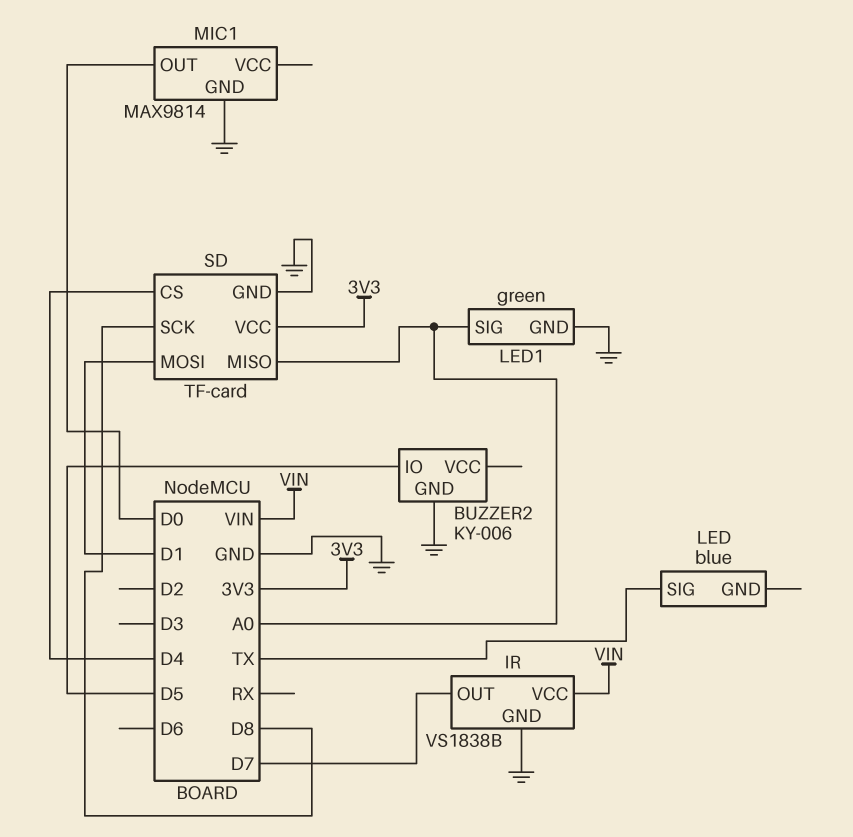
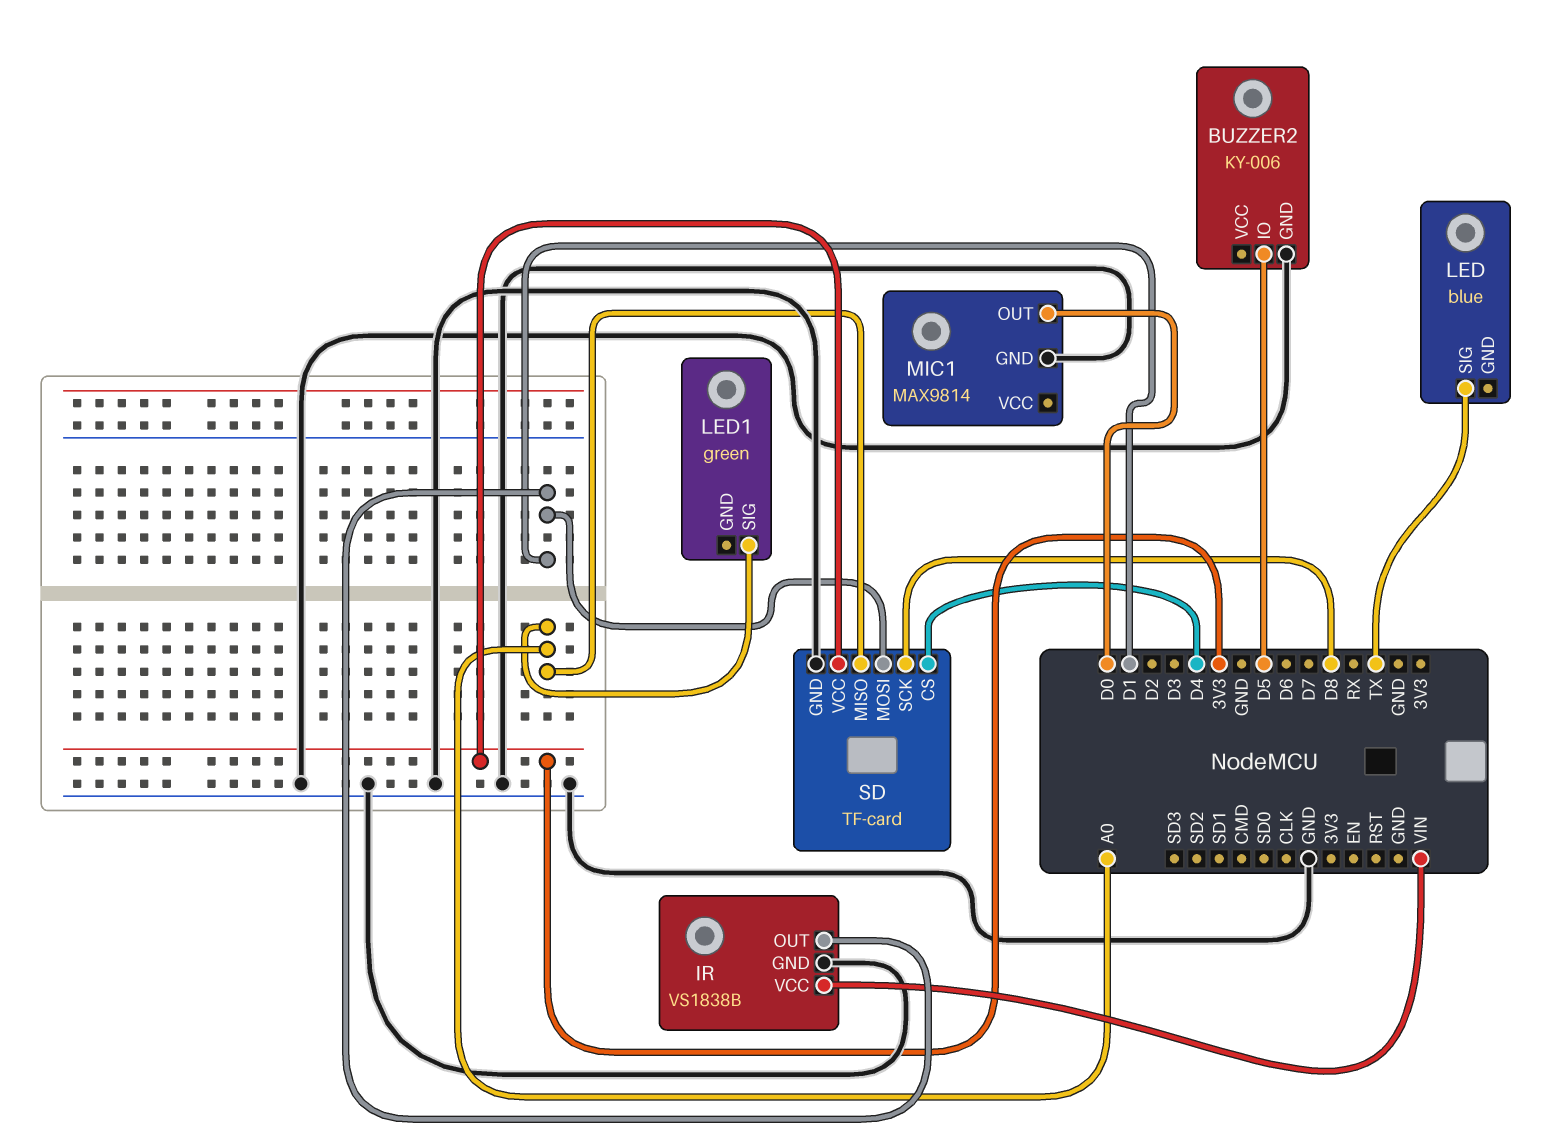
IR pin OUT: D7 -> D1
LED1 pin GND: GND -> none

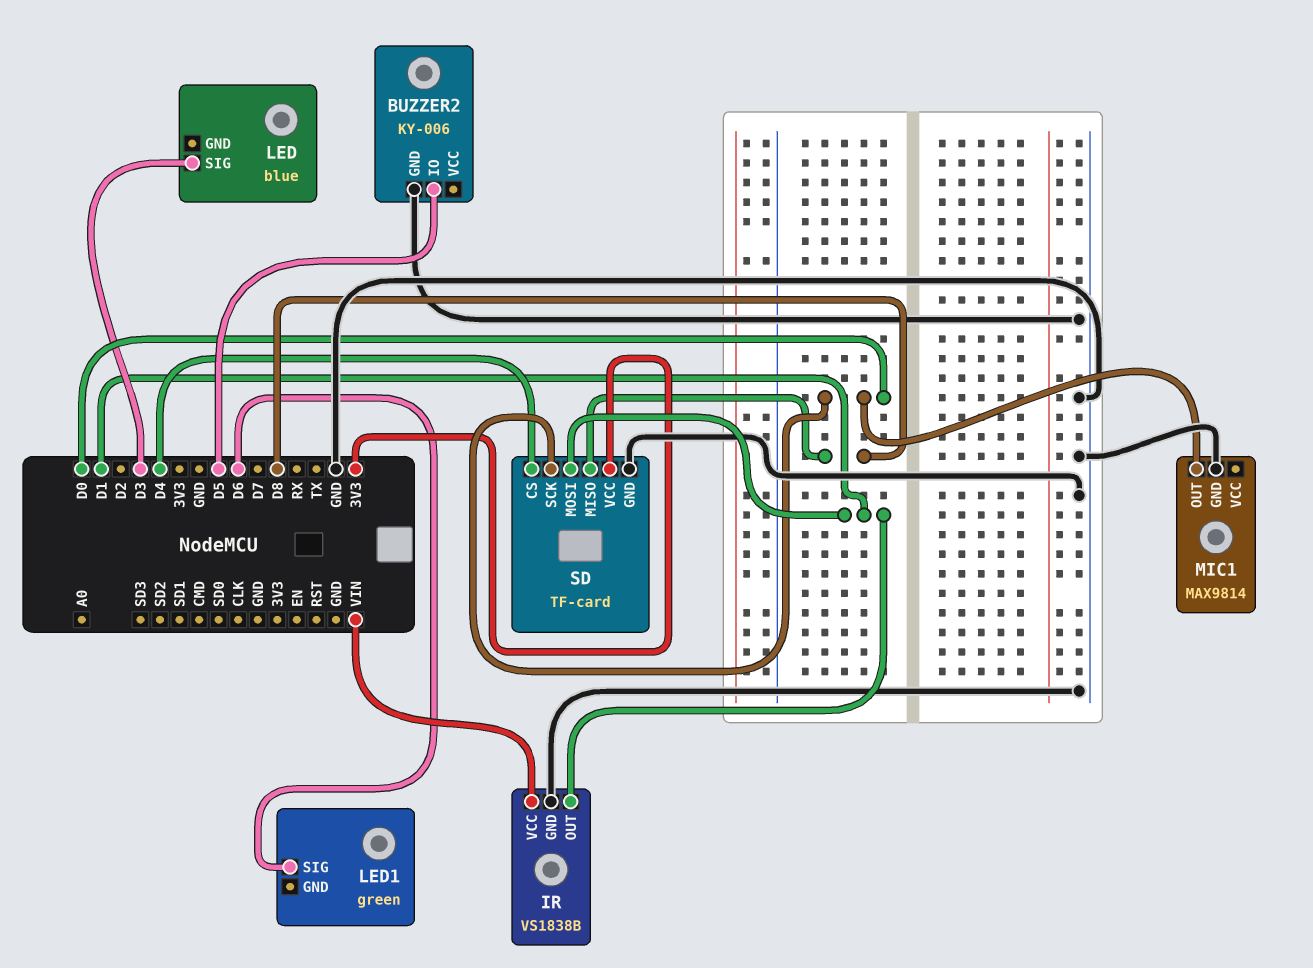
LED pin SIG: TX -> D3
LED1 pin SIG: A0 -> D6
SD pin MISO: A0 -> D8
SD pin SCK: D8 -> D0

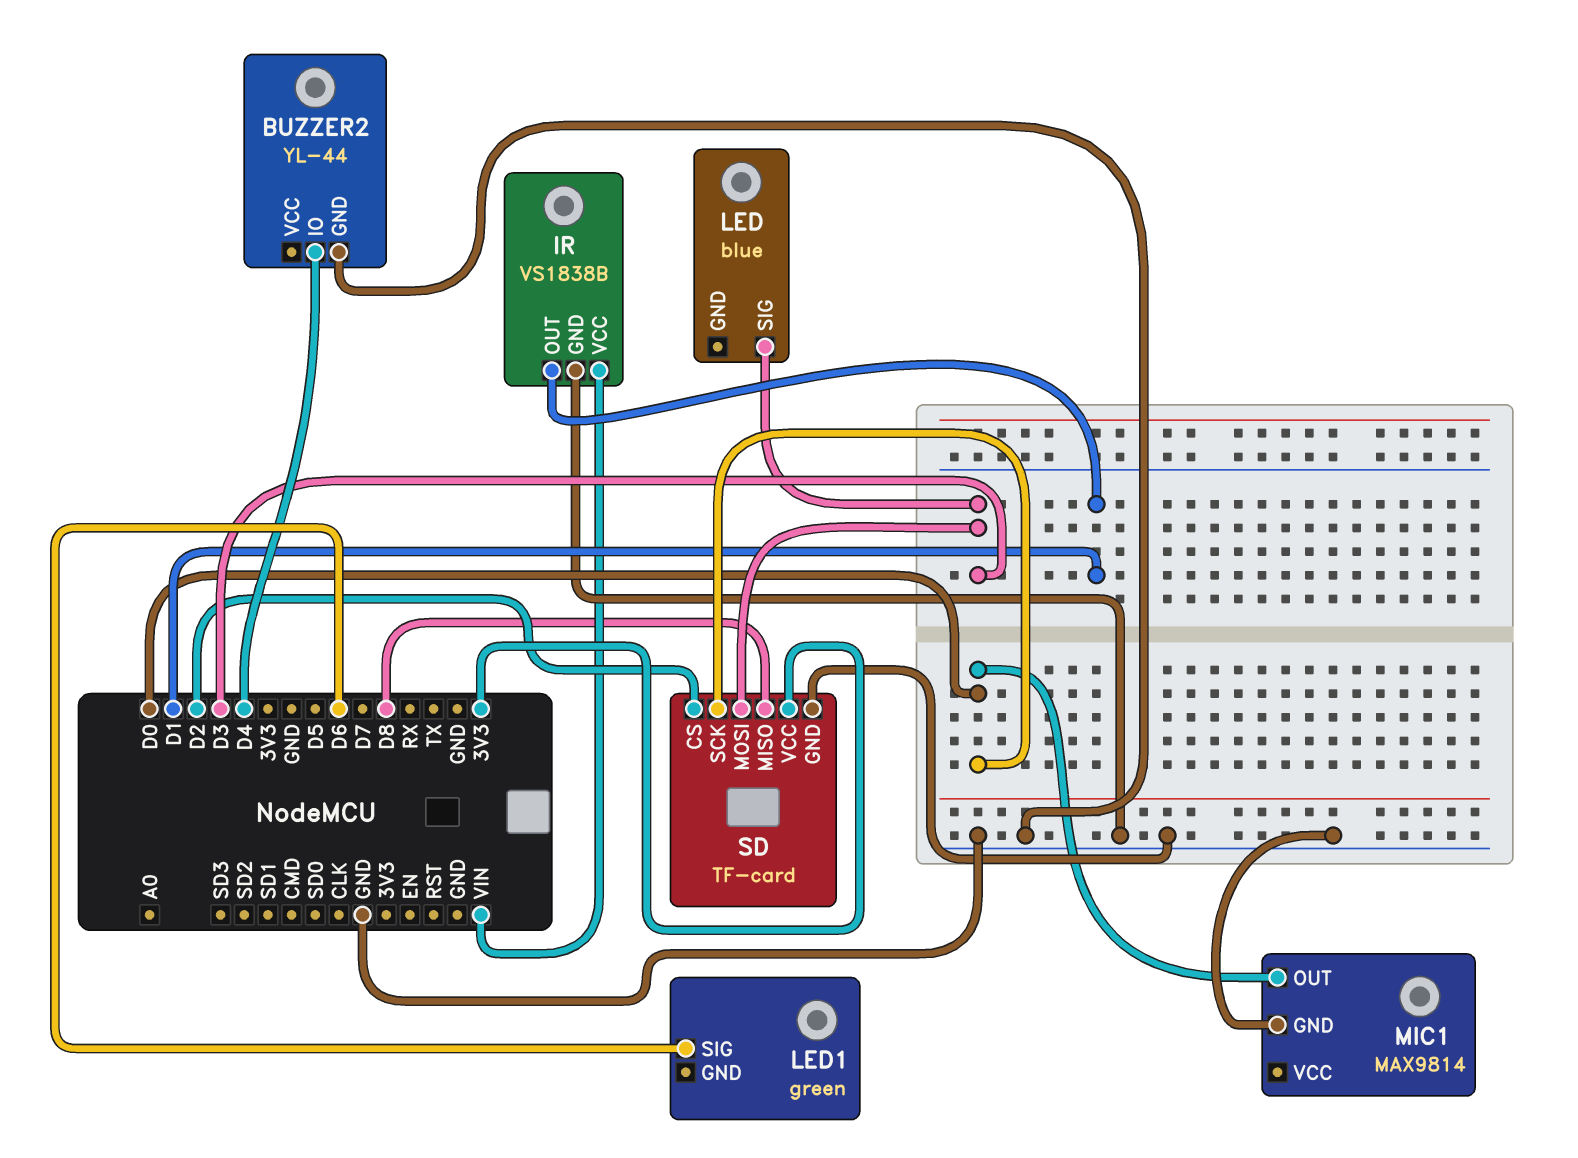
BUZZER2: KY-006 -> YL-44
BUZZER2 pin IO: D5 -> D4
SD pin CS: D4 -> D2
SD pin MOSI: D1 -> D3

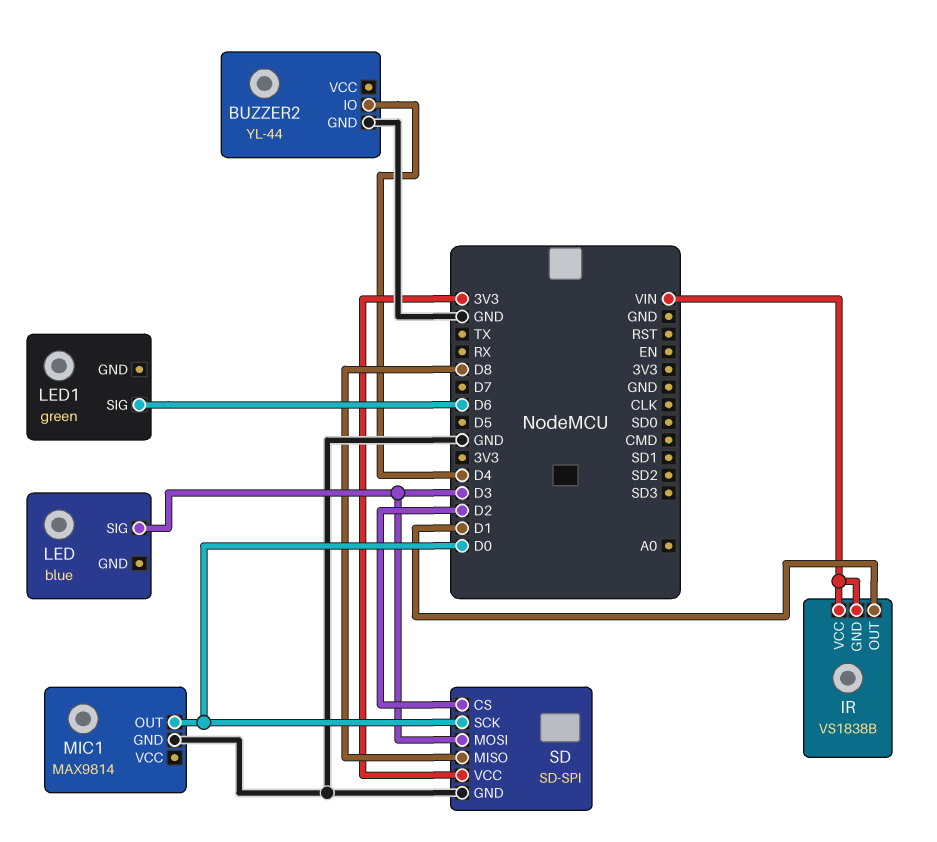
IR pin GND: GND -> VIN
SD: TF-card -> SD-SPI

